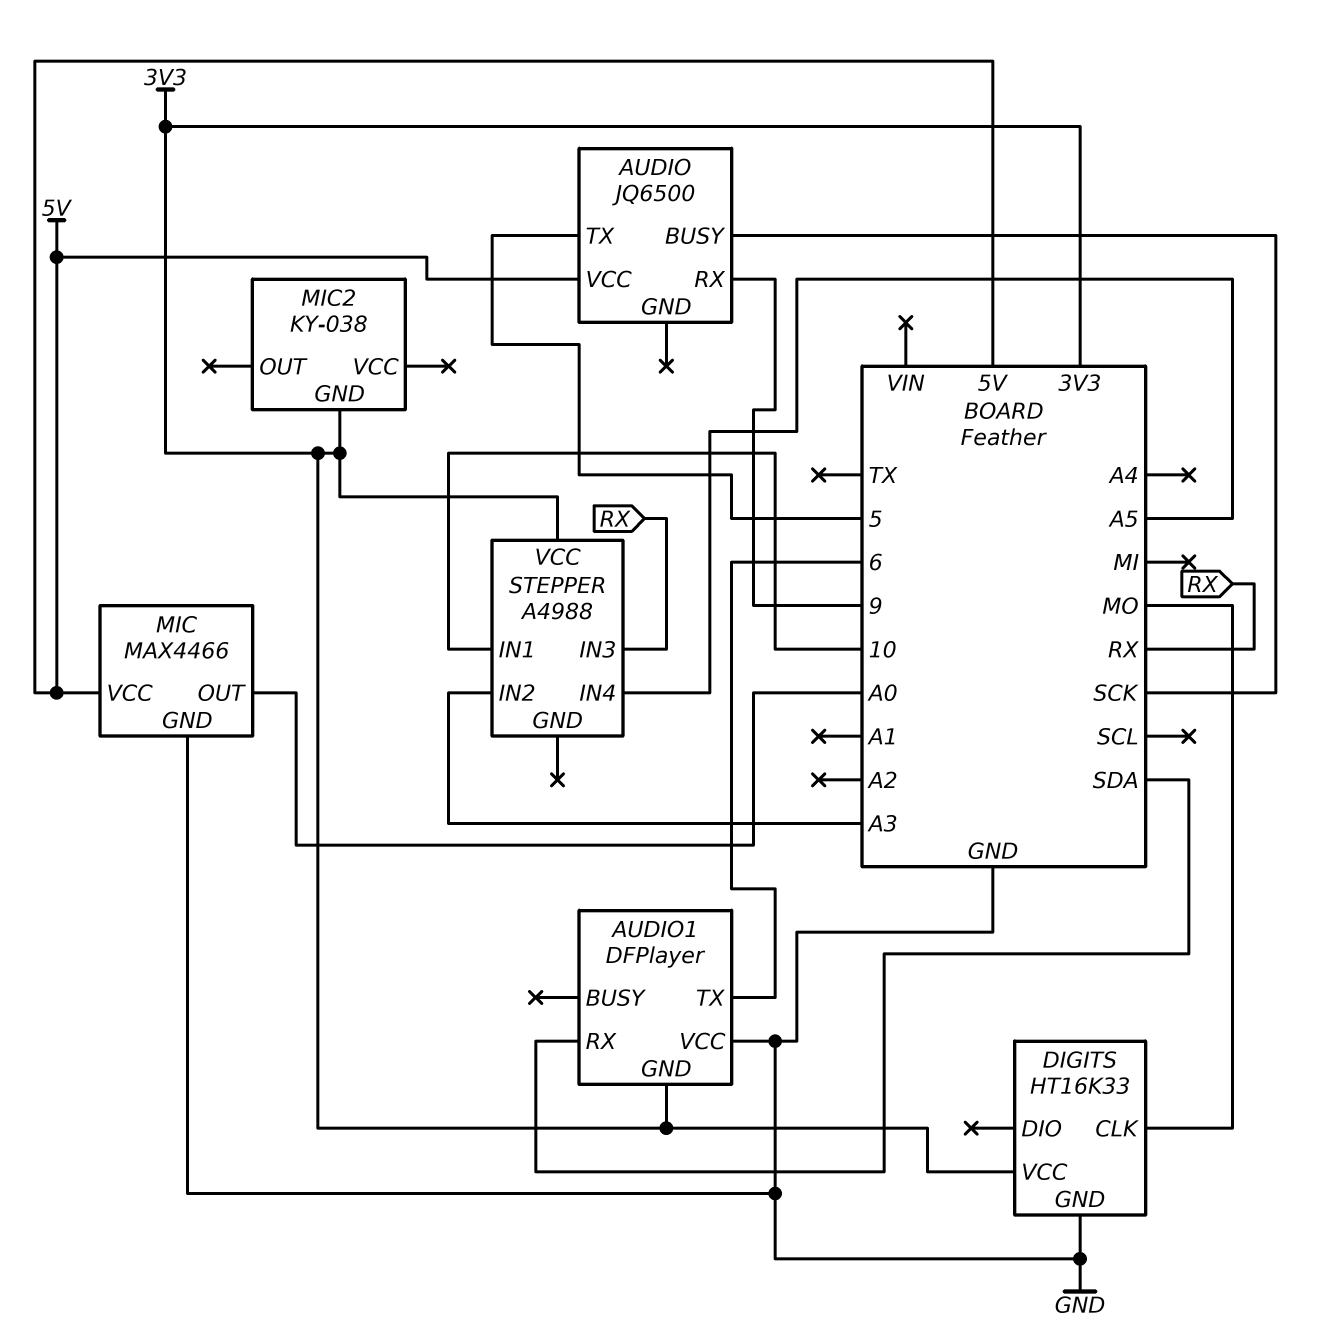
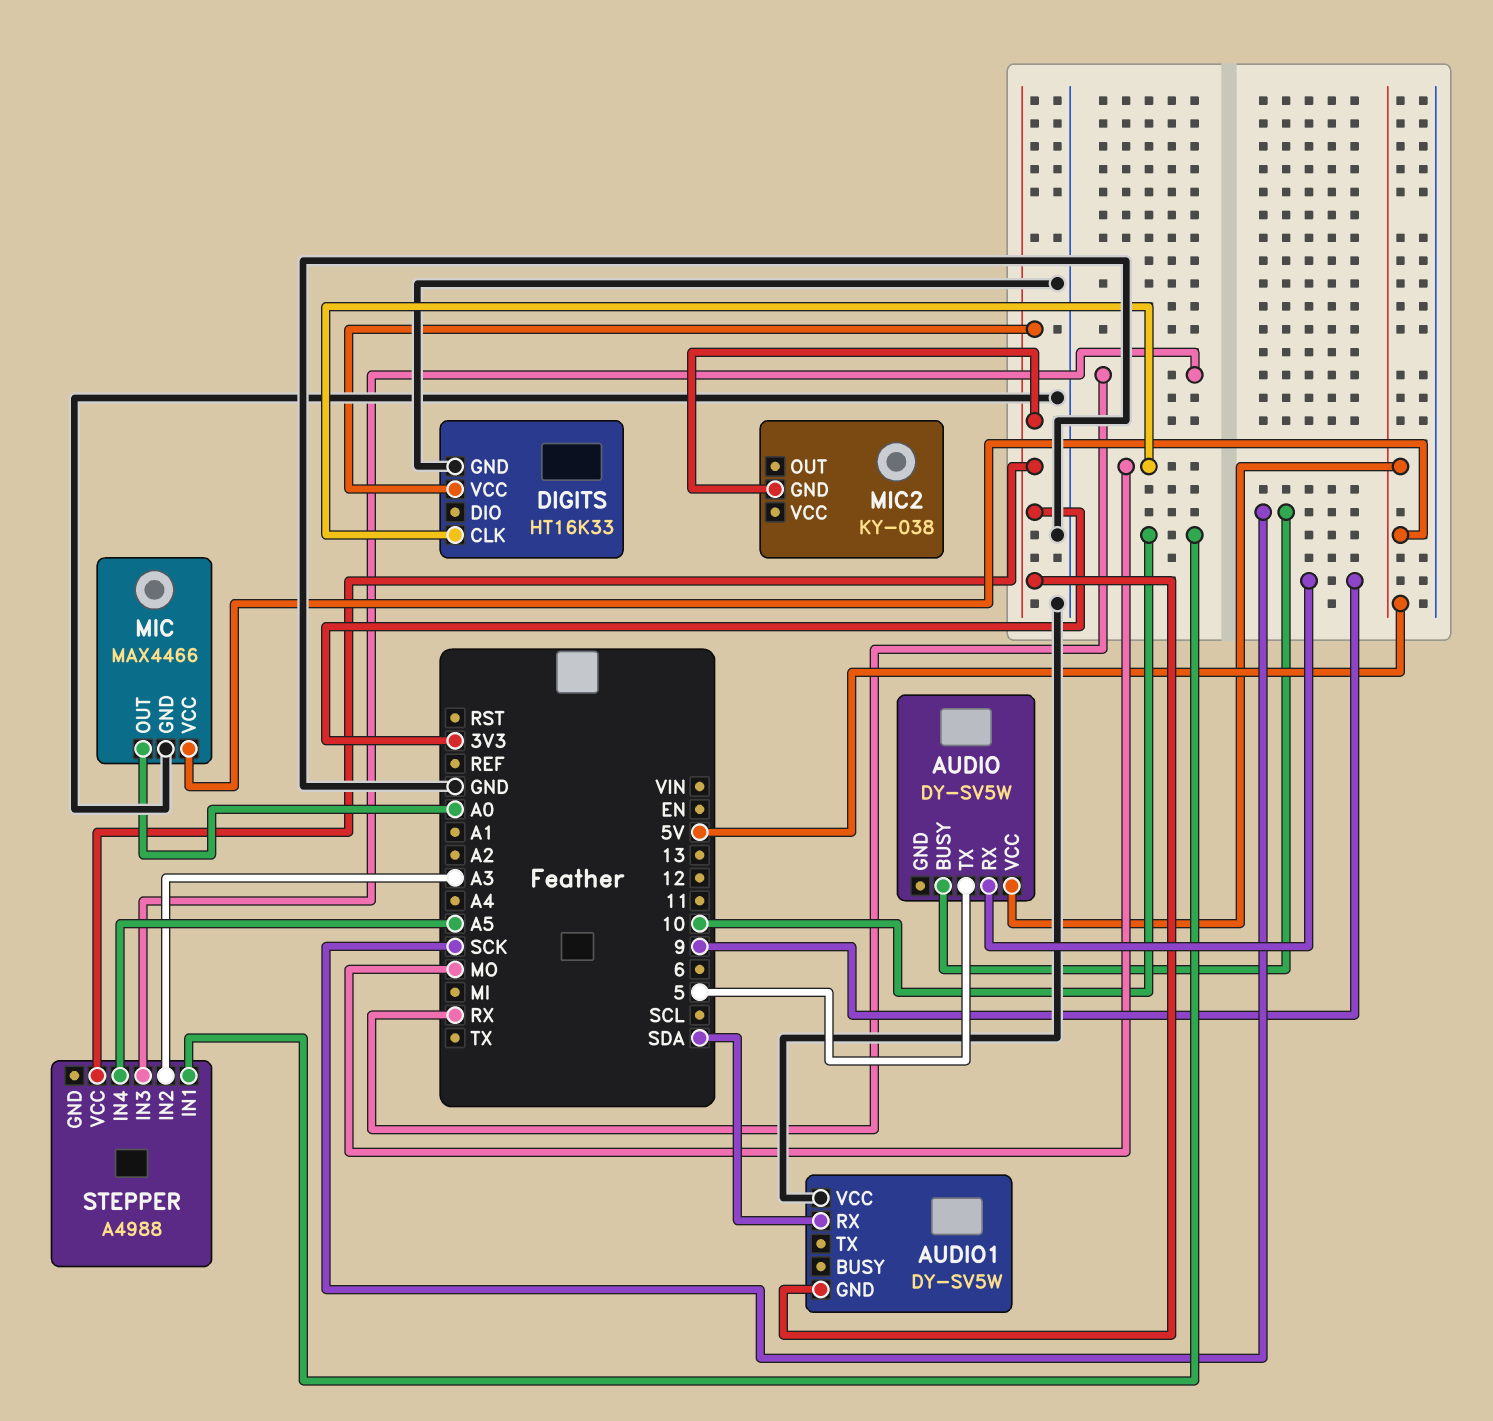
AUDIO: JQ6500 -> DY-SV5W
AUDIO1: DFPlayer -> DY-SV5W
AUDIO1 pin TX: 6 -> none

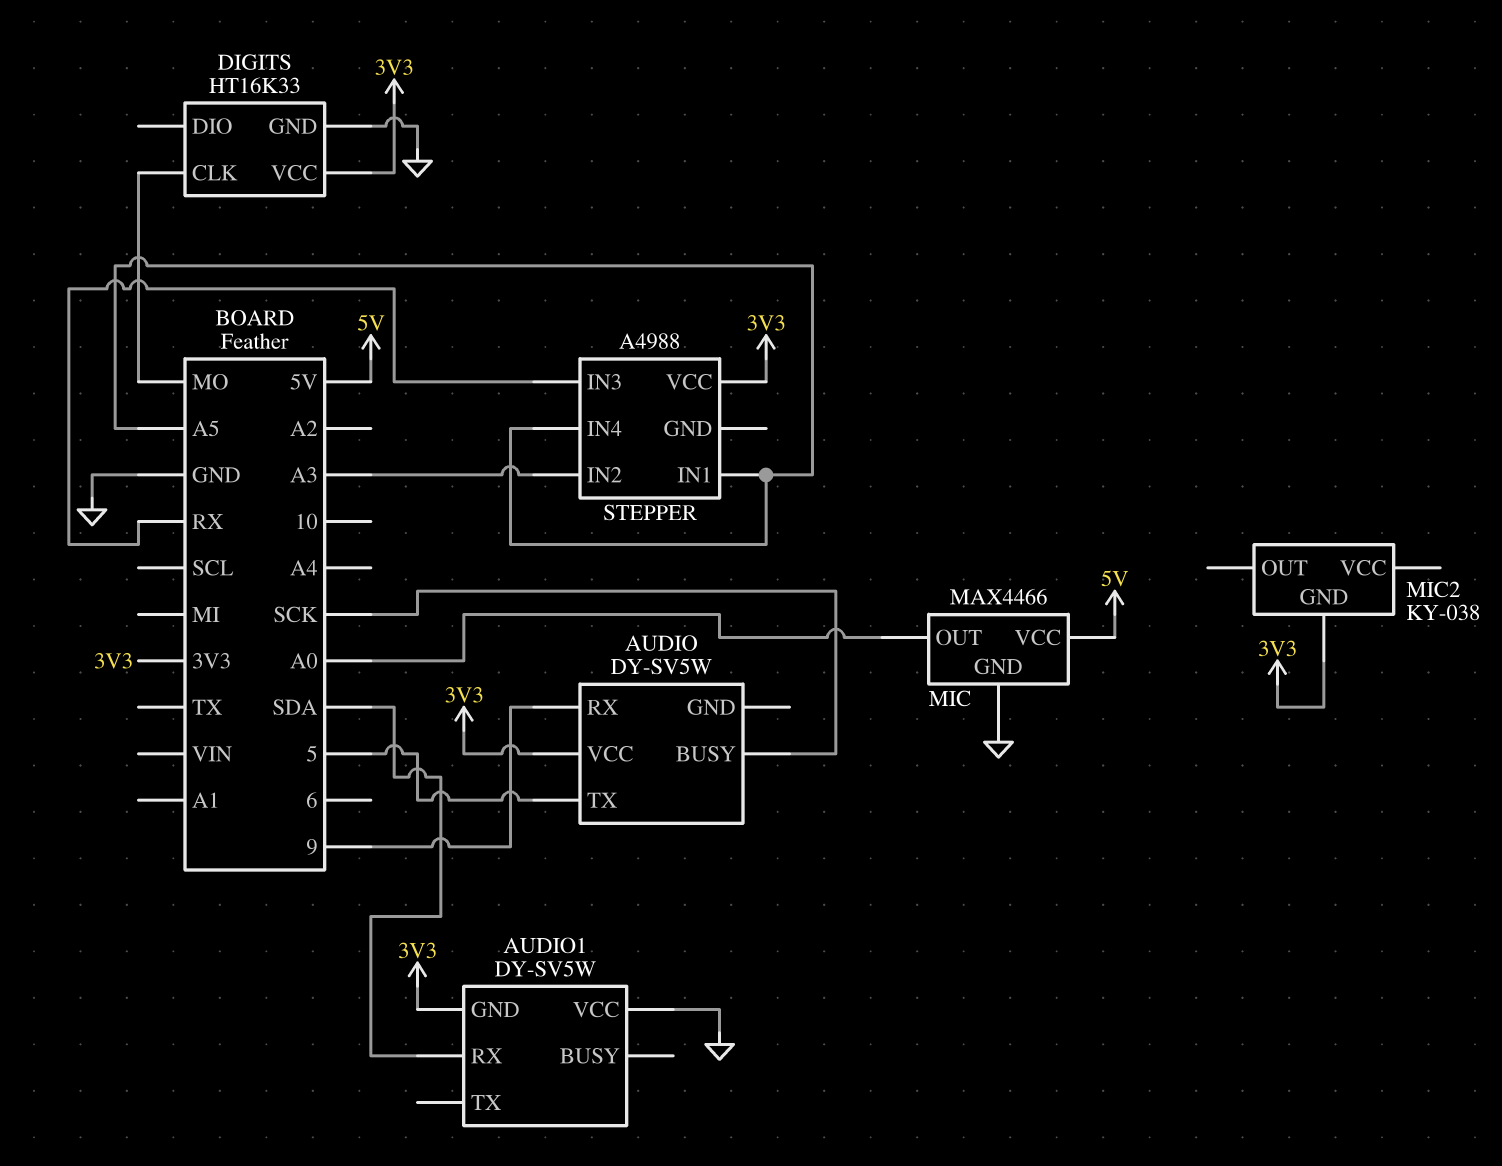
AUDIO pin VCC: 5V -> 3V3
STEPPER pin IN1: 10 -> A5

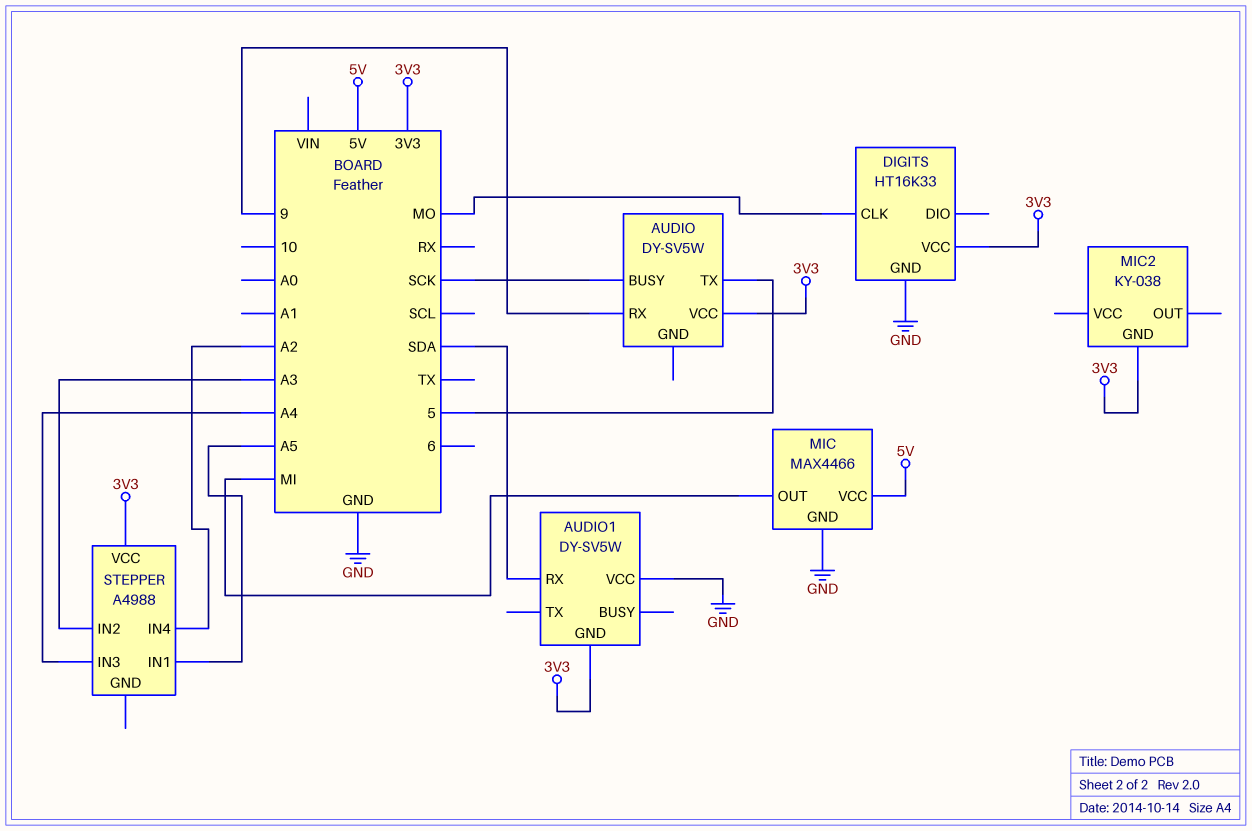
MIC pin OUT: A0 -> MI
STEPPER pin IN3: RX -> A4
STEPPER pin IN4: A5 -> A2

